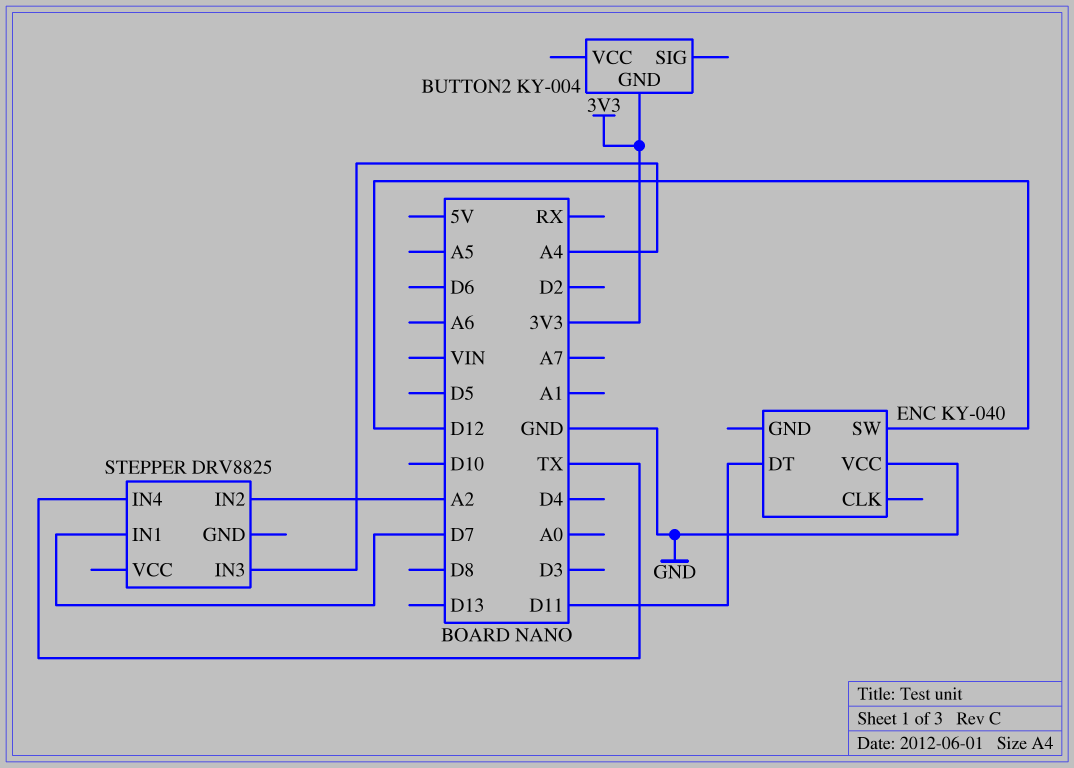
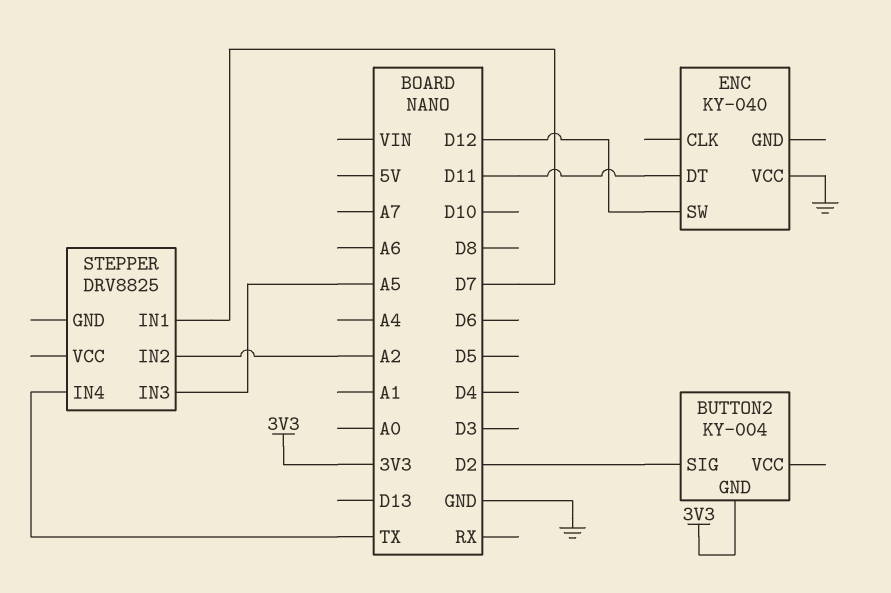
BUTTON2 pin SIG: none -> D2
STEPPER pin IN3: A4 -> A5

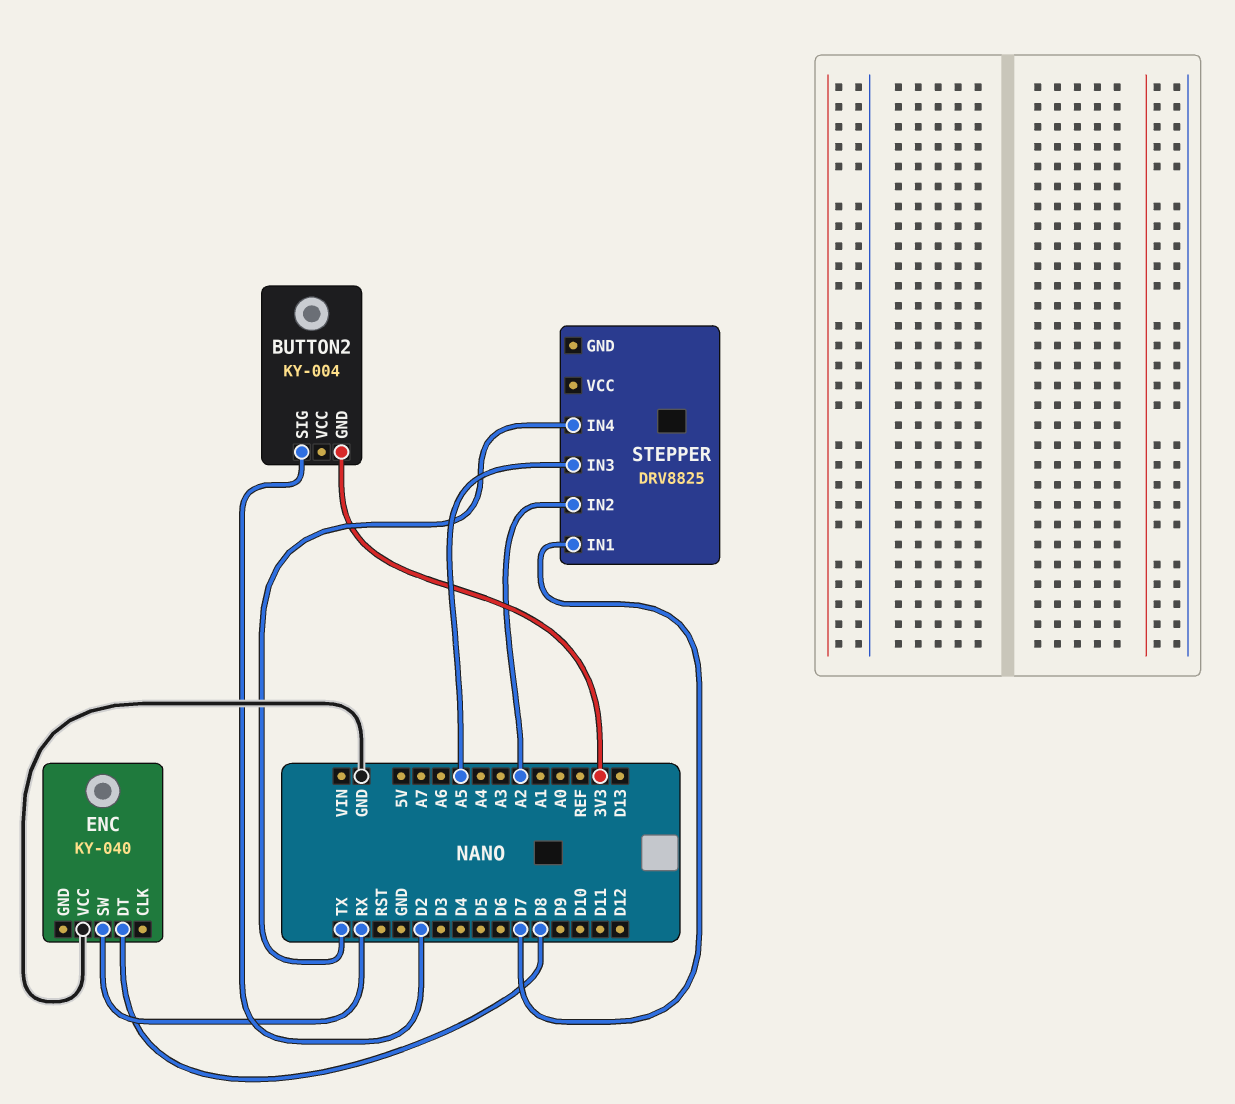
ENC pin DT: D11 -> D8
ENC pin SW: D12 -> RX

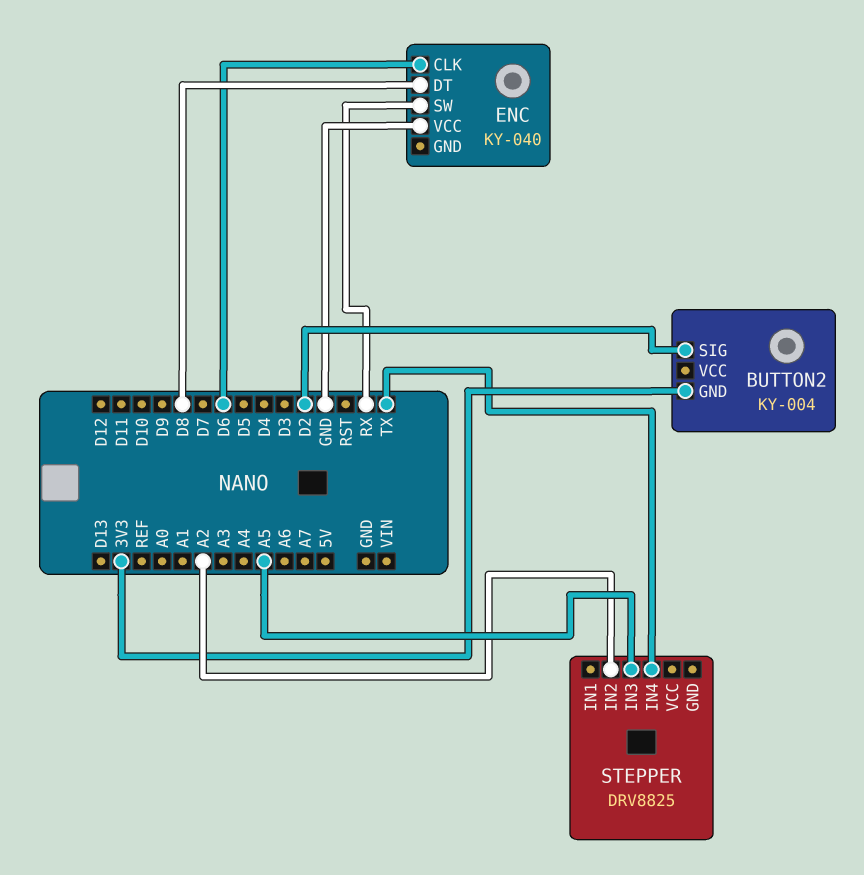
ENC pin CLK: none -> D6
STEPPER pin IN1: D7 -> none

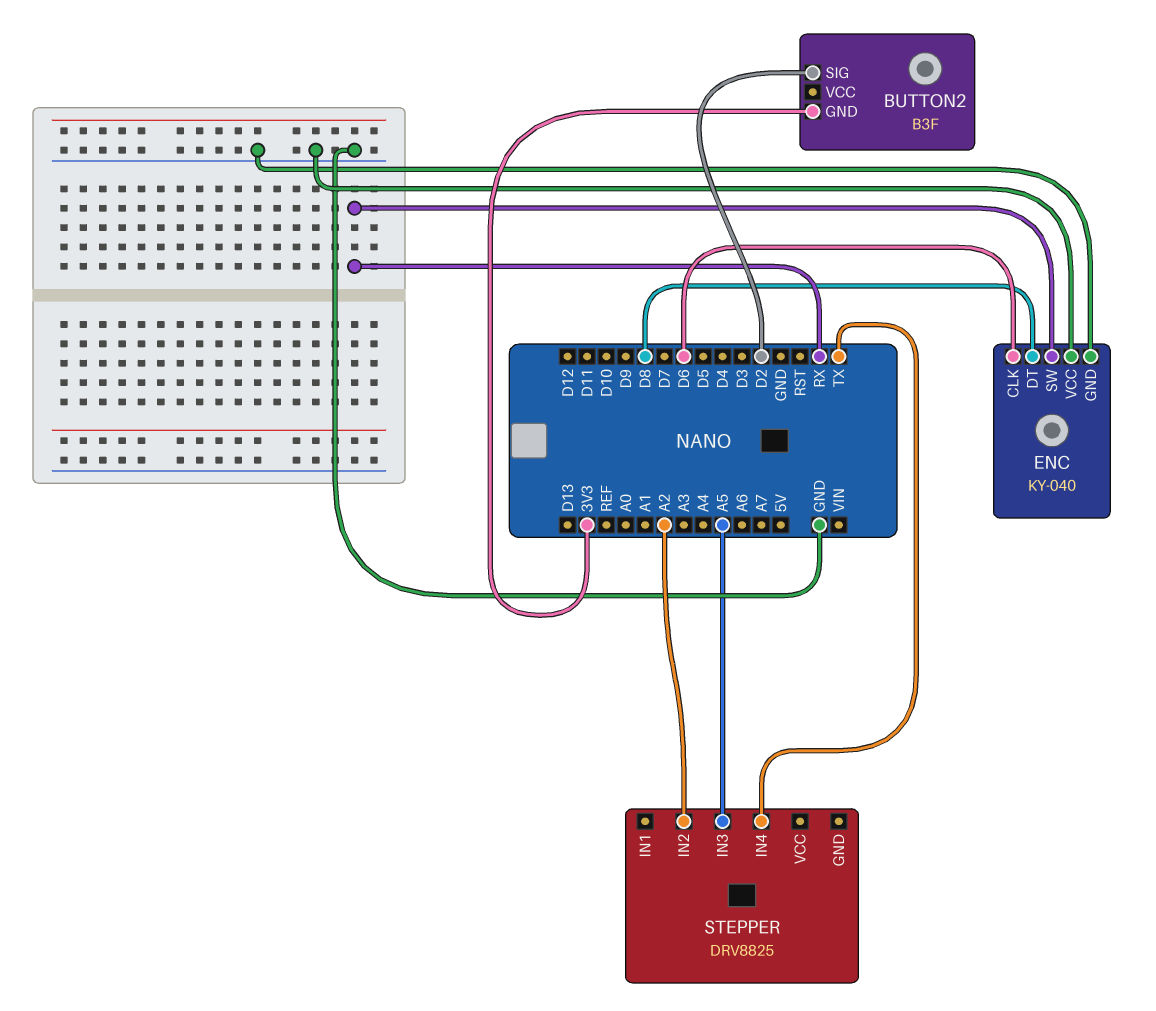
BUTTON2: KY-004 -> B3F
ENC pin GND: none -> GND

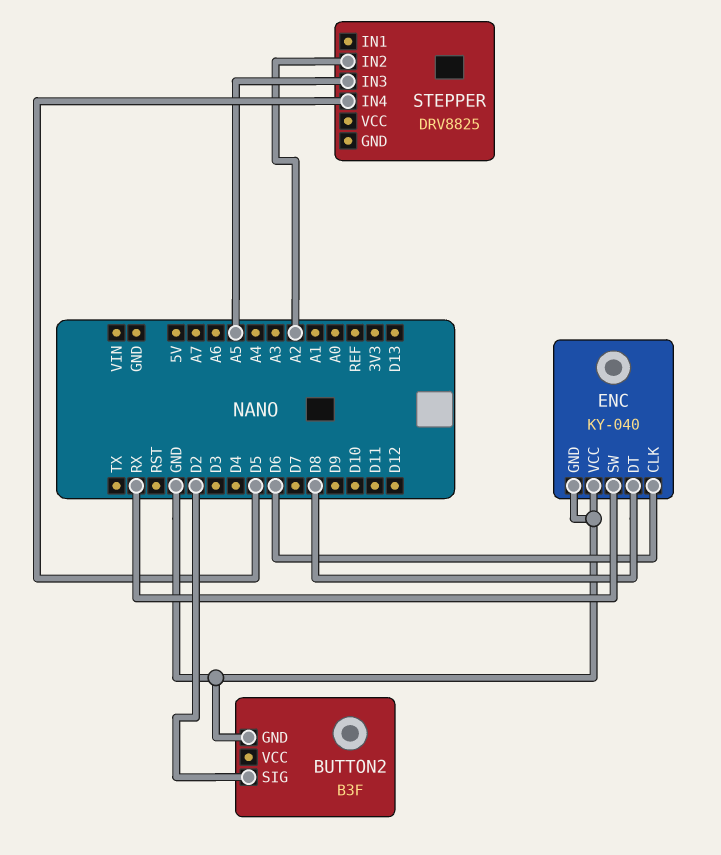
BUTTON2 pin GND: 3V3 -> GND
STEPPER pin IN4: TX -> D5

